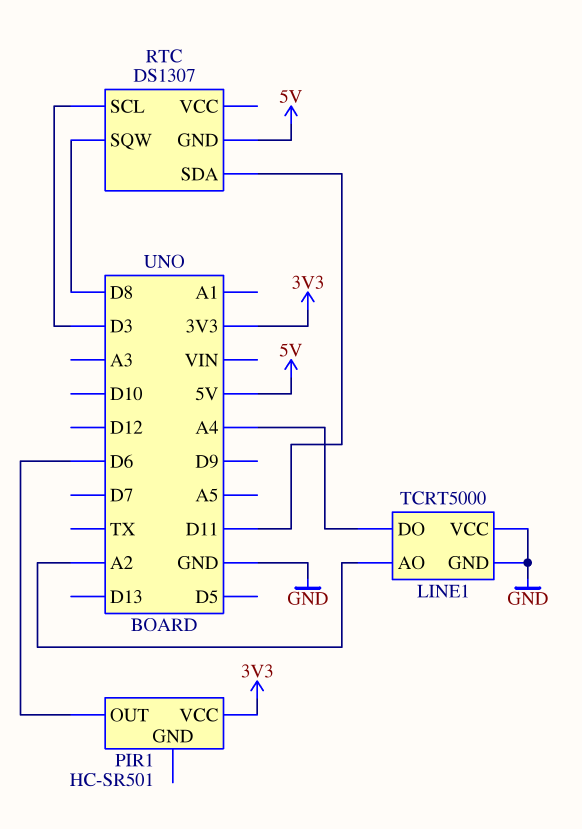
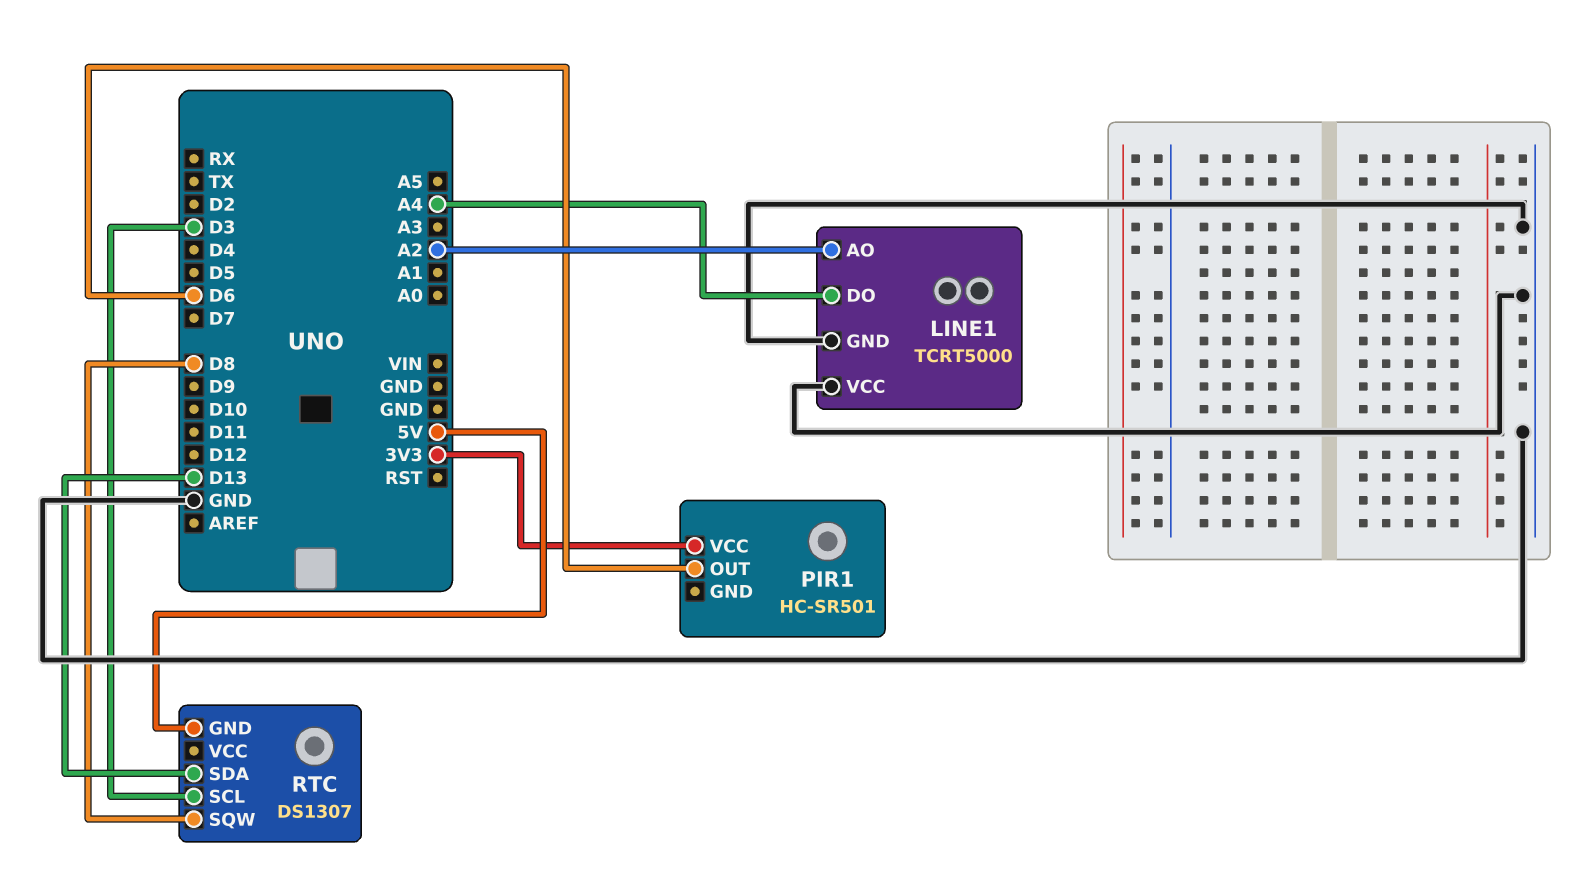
RTC pin SDA: D11 -> D13

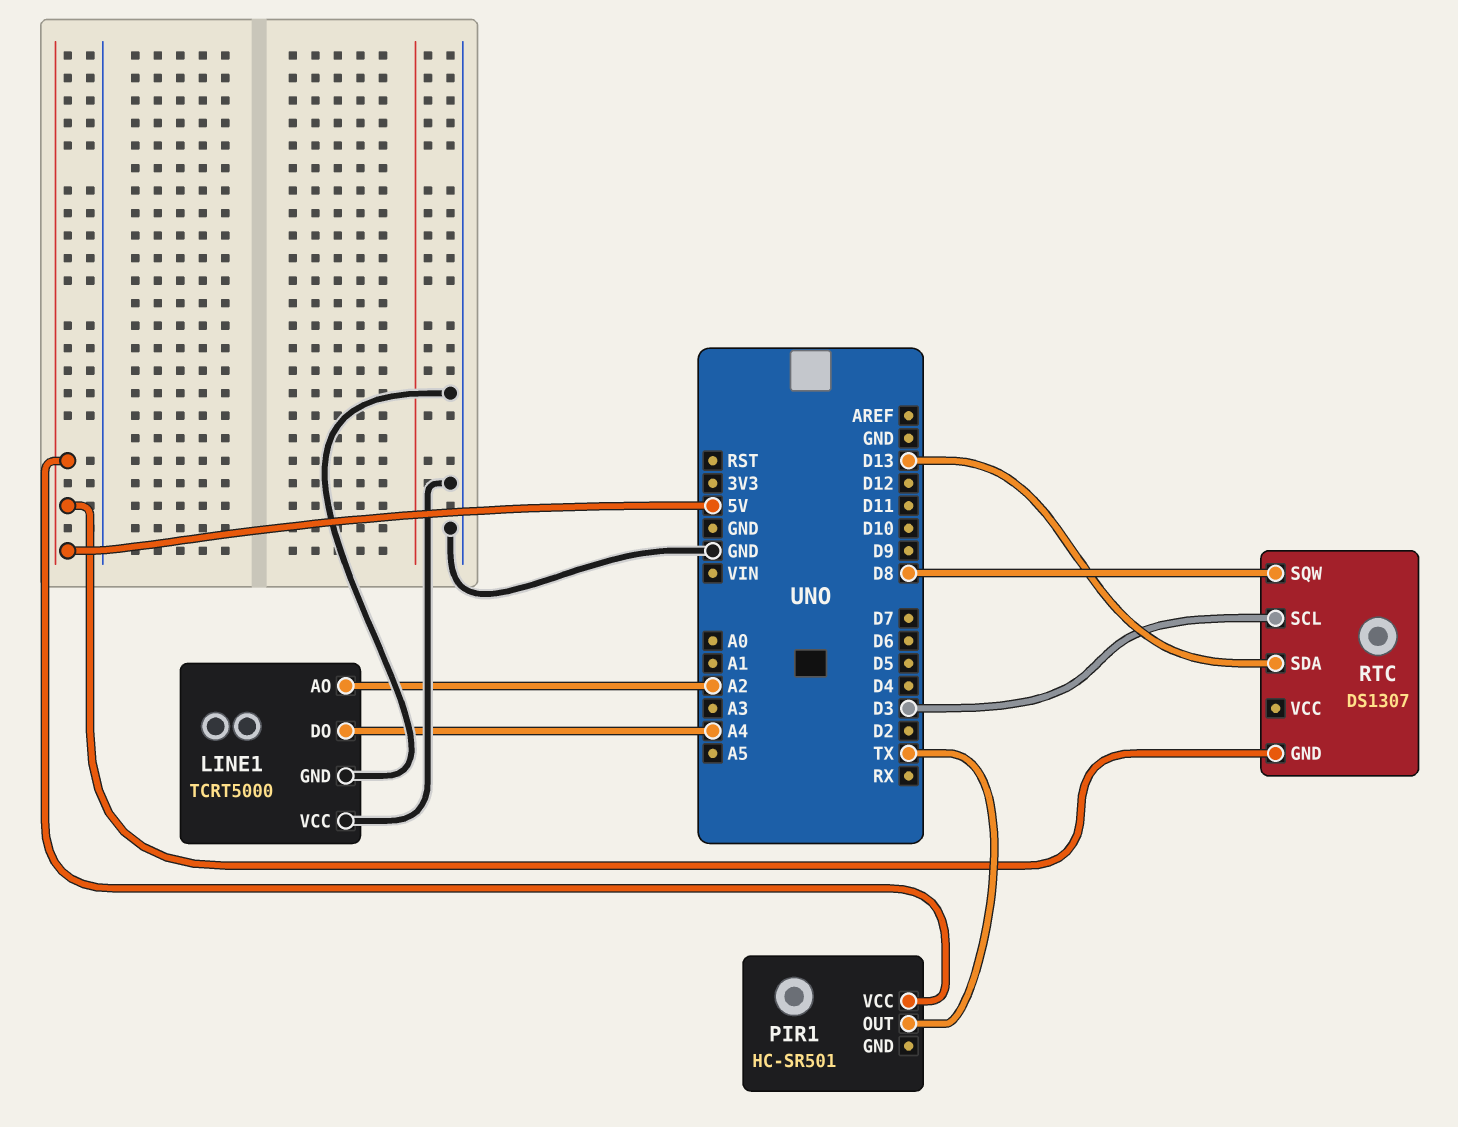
PIR1 pin OUT: D6 -> TX
PIR1 pin VCC: 3V3 -> 5V

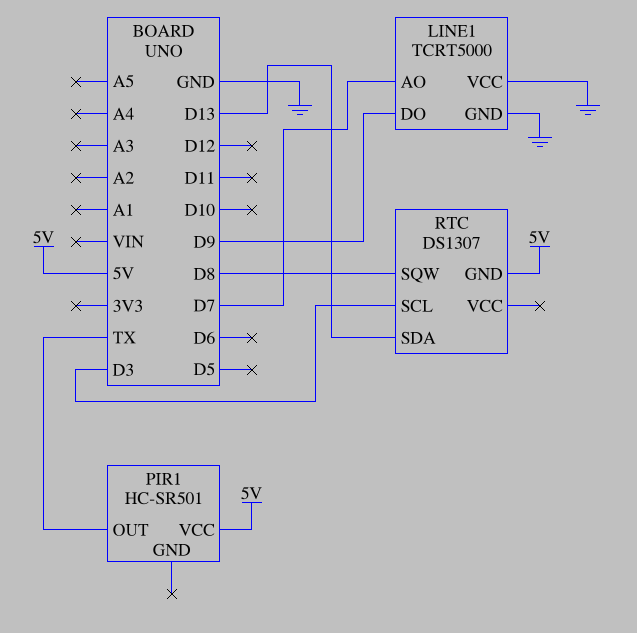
LINE1 pin AO: A2 -> D7
LINE1 pin DO: A4 -> D9

